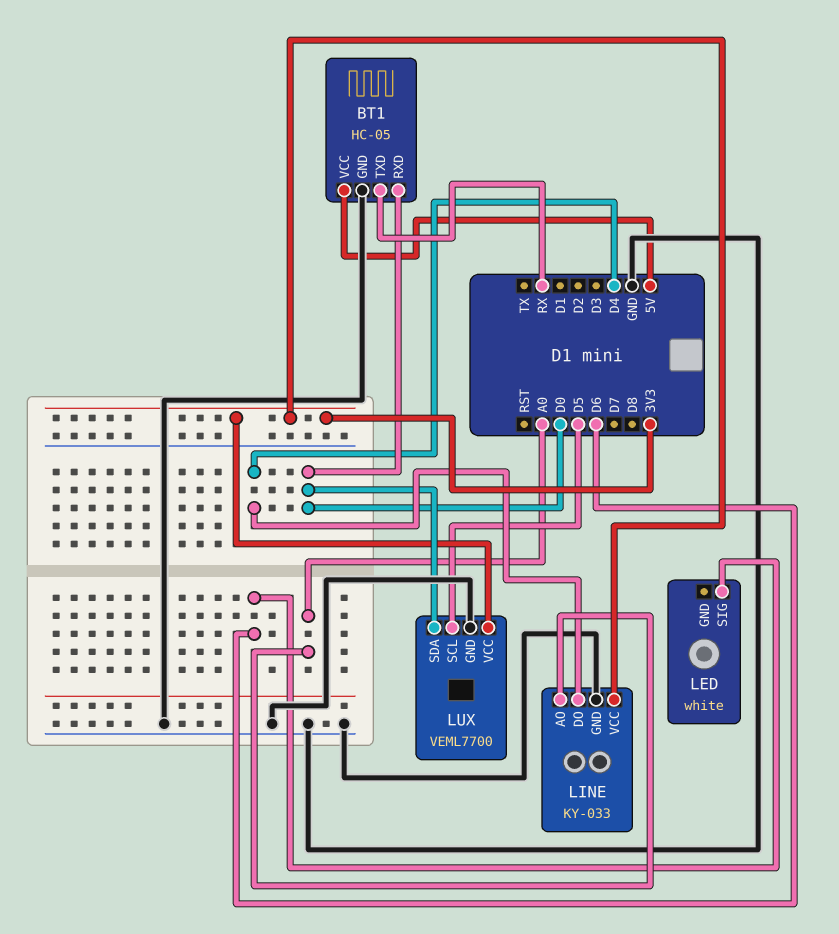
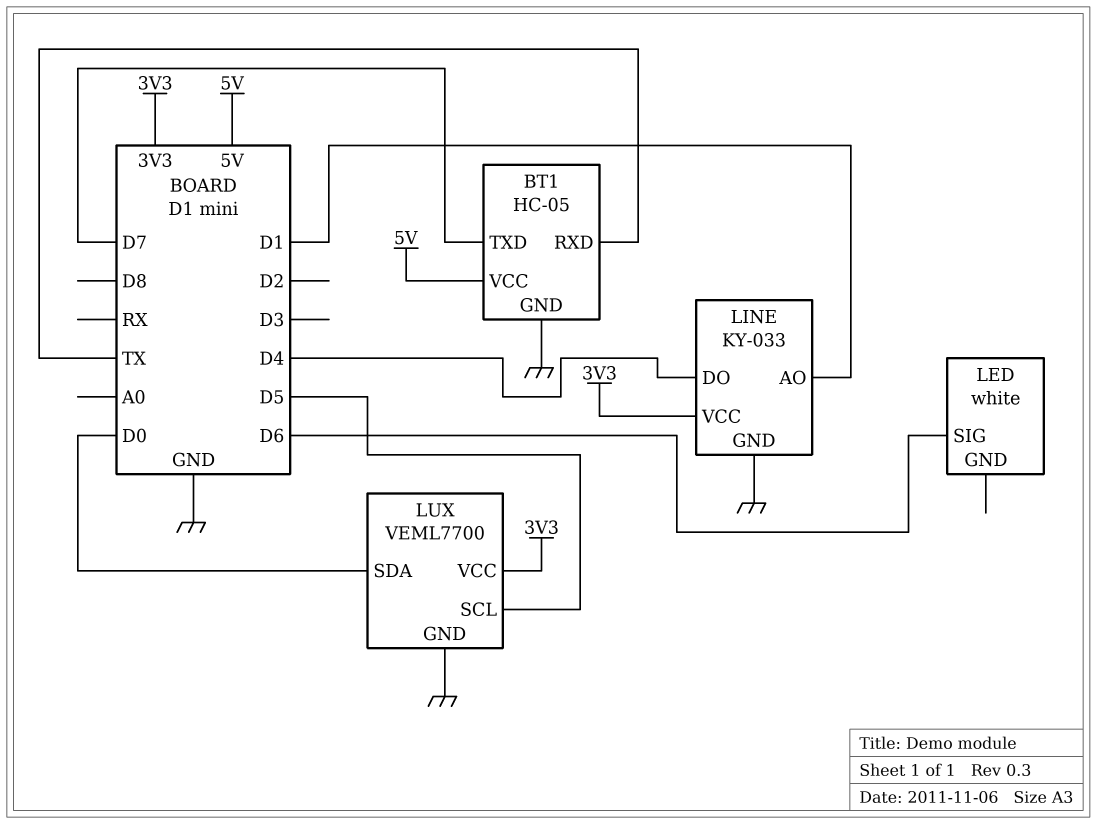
BT1 pin RXD: D0 -> TX
BT1 pin TXD: RX -> D7
LINE pin AO: A0 -> D1

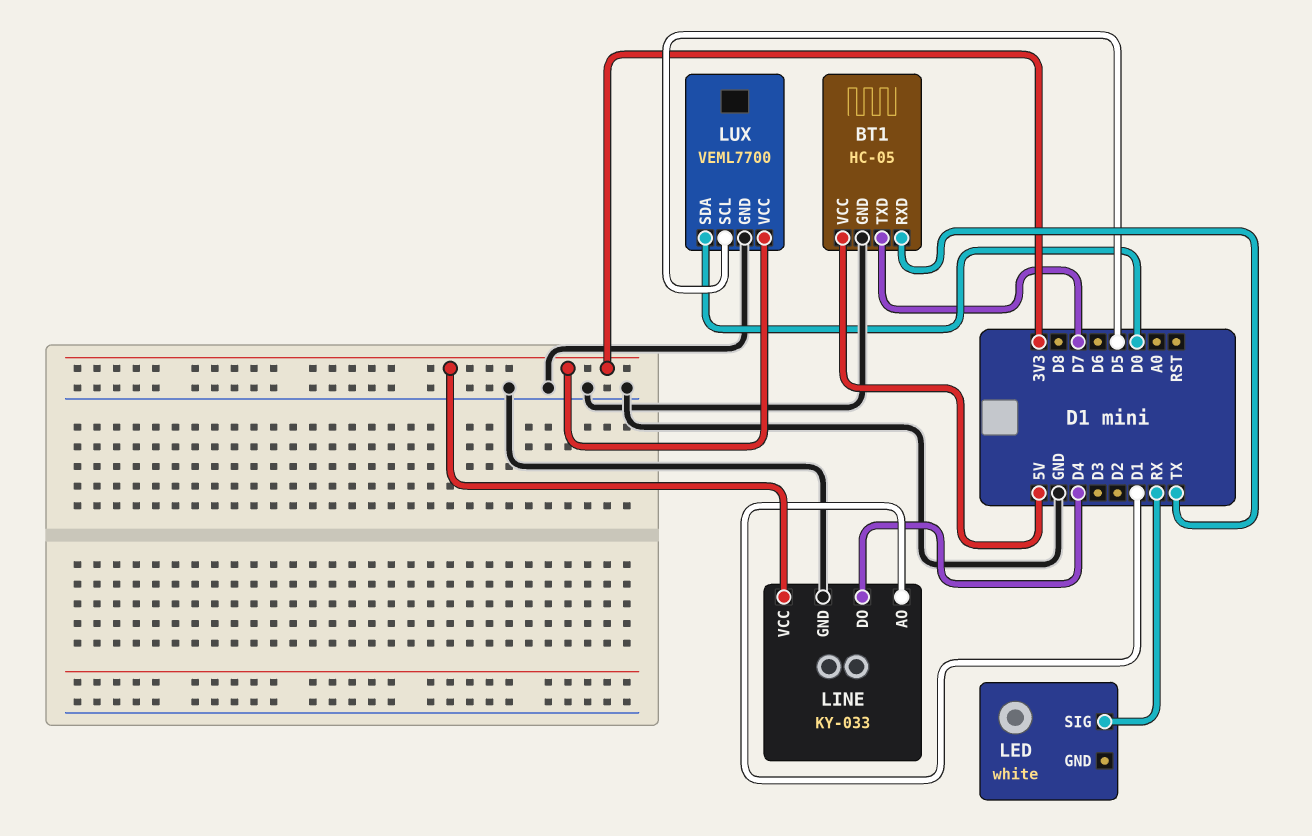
LED pin SIG: D6 -> RX

